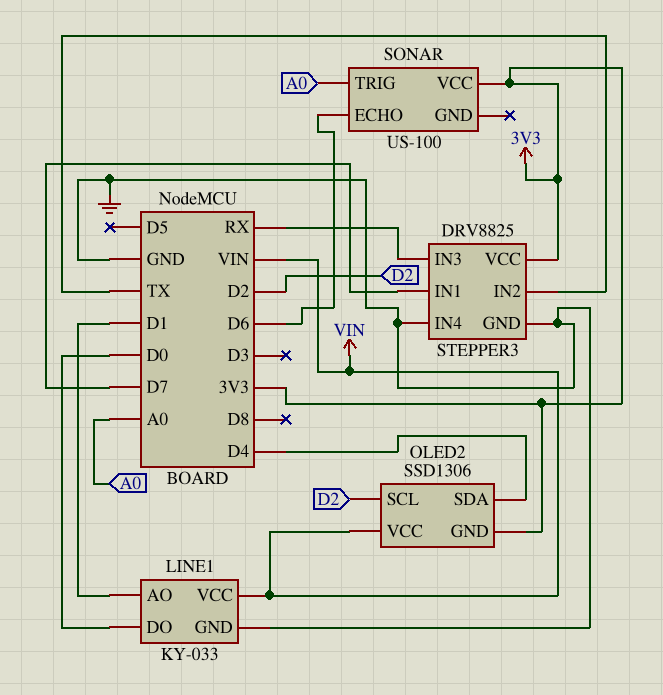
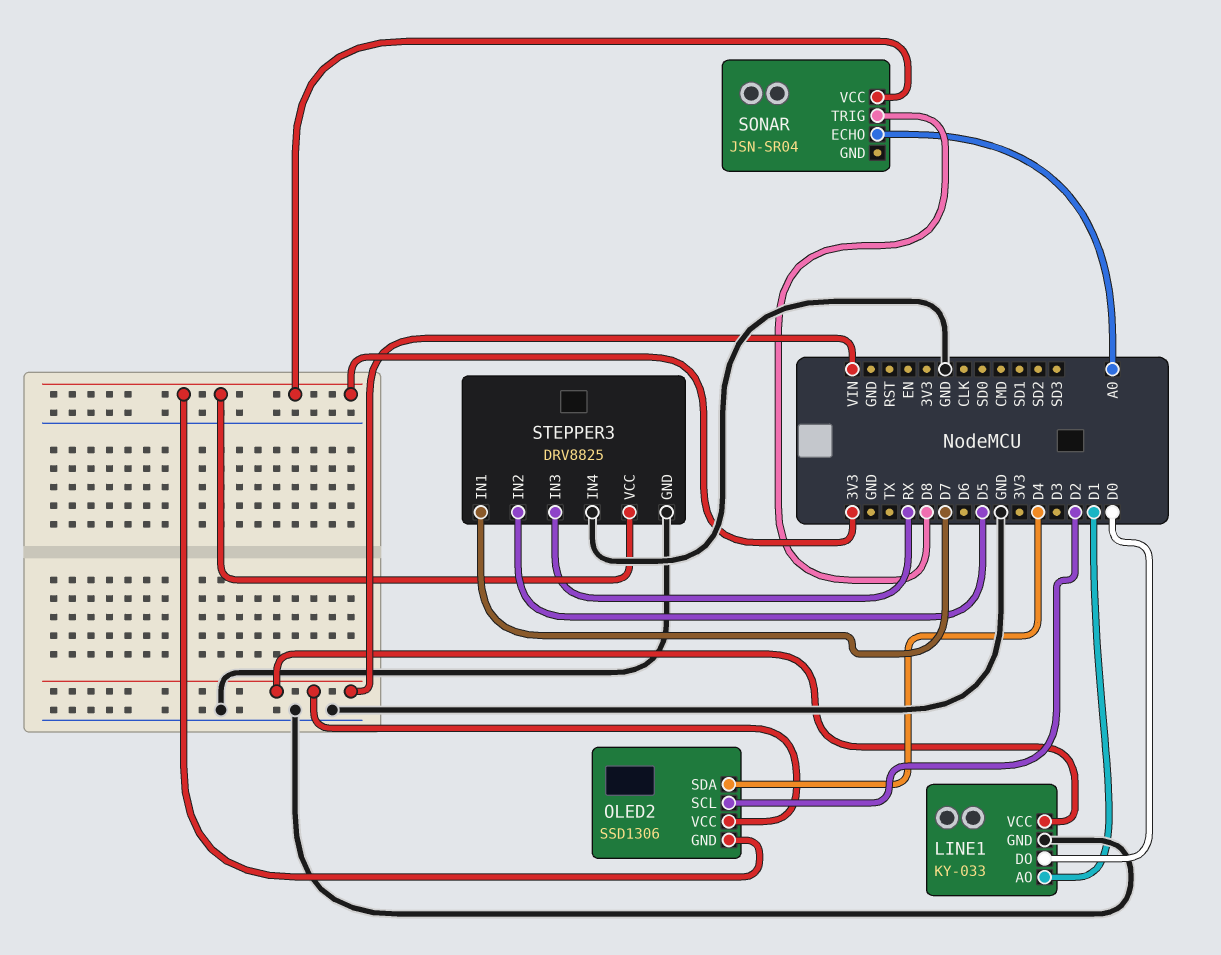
SONAR: US-100 -> JSN-SR04
SONAR pin ECHO: D6 -> A0
SONAR pin TRIG: A0 -> D8
STEPPER3 pin IN2: TX -> D5

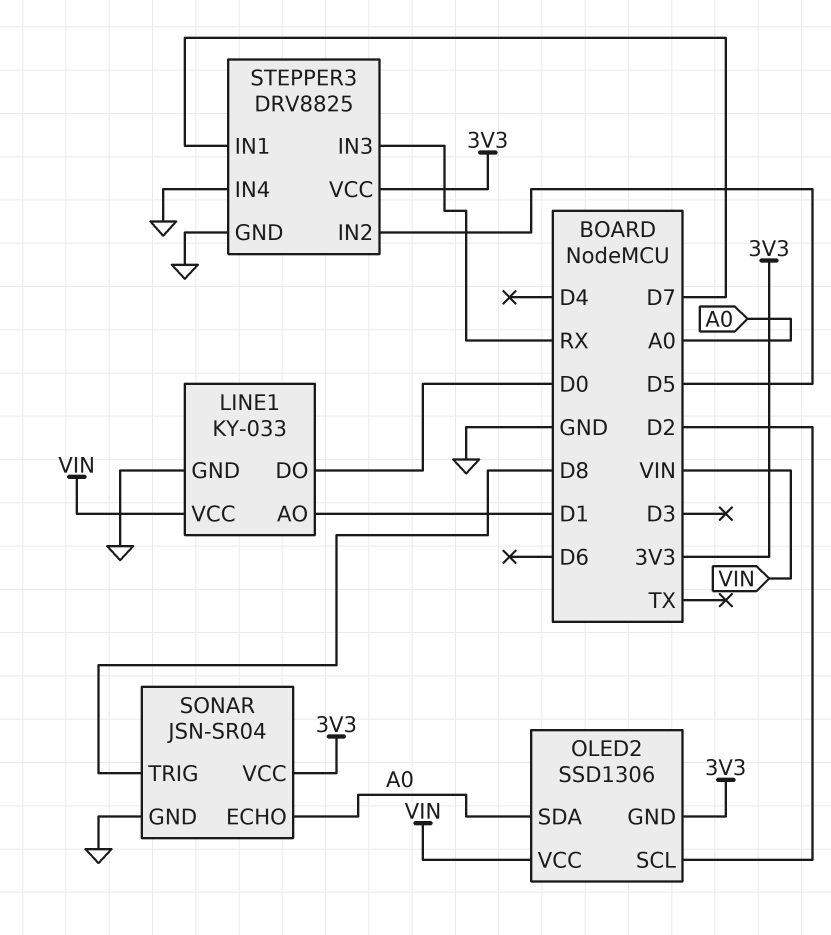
OLED2 pin SDA: D4 -> A0
SONAR pin GND: none -> GND

